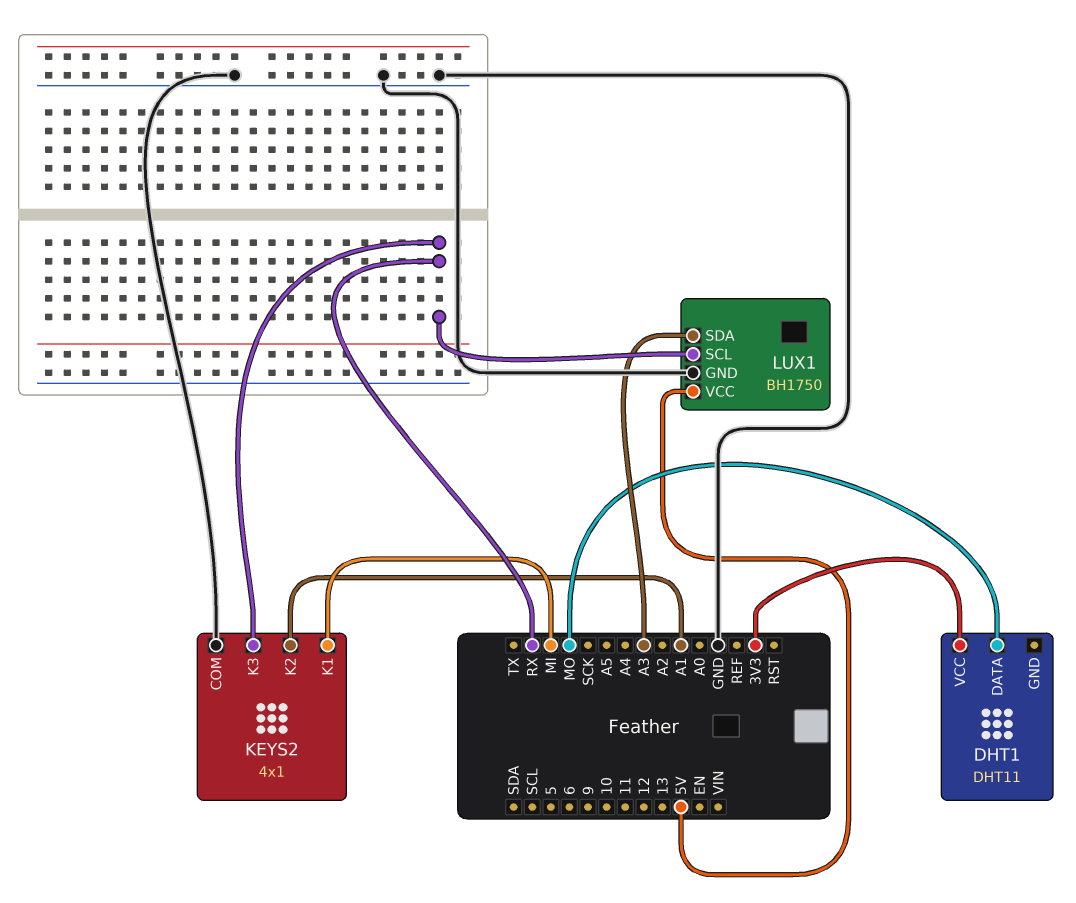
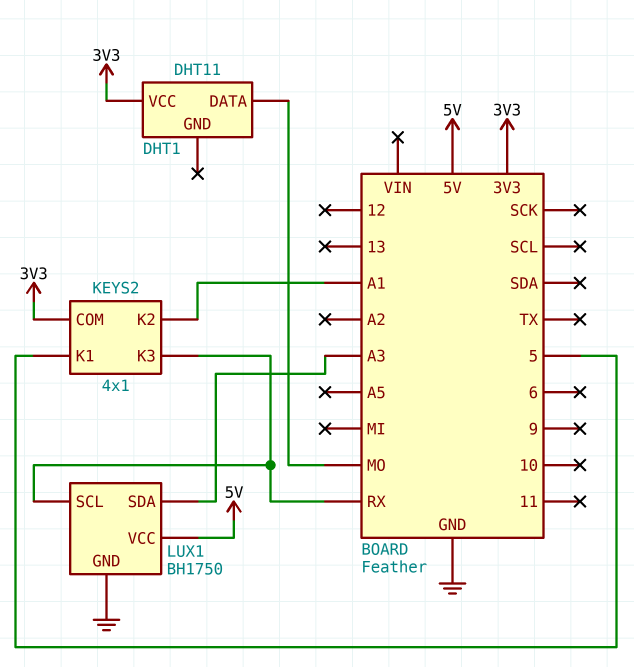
KEYS2 pin COM: GND -> 3V3
KEYS2 pin K1: MI -> 5

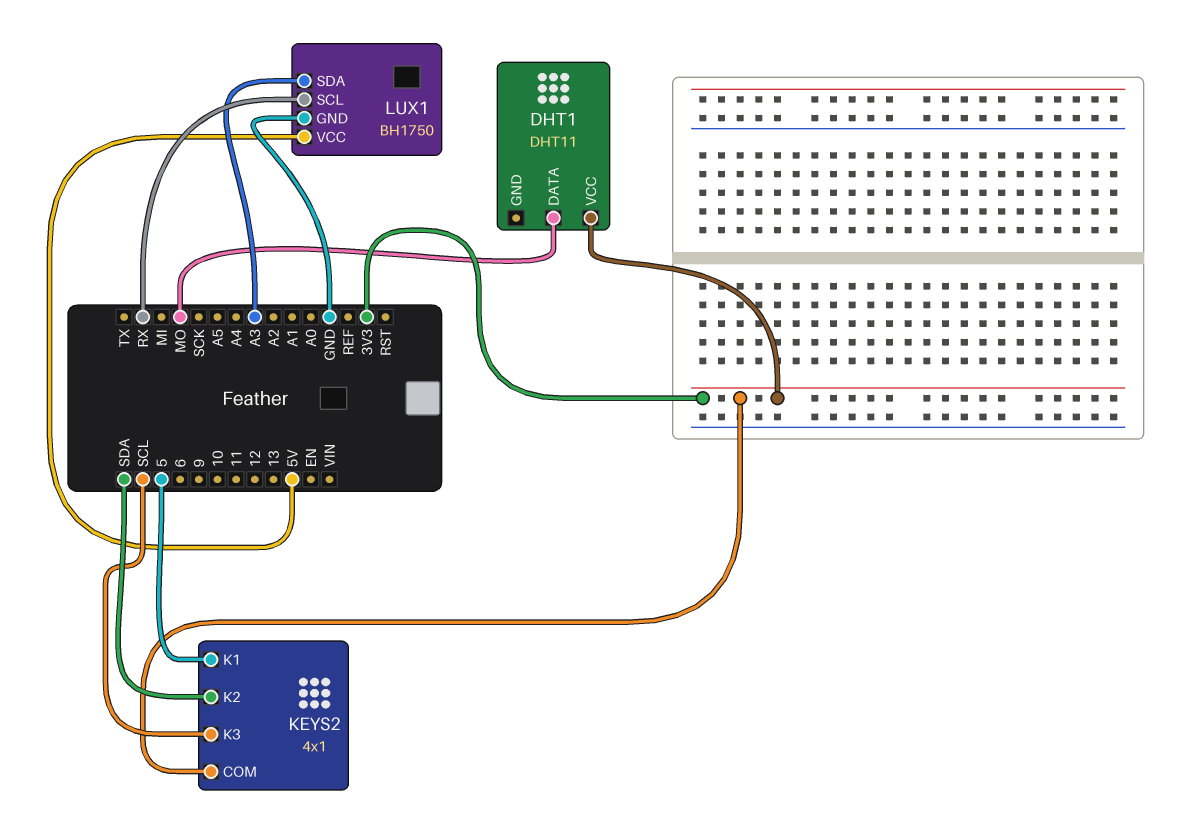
KEYS2 pin K2: A1 -> SDA
KEYS2 pin K3: RX -> SCL

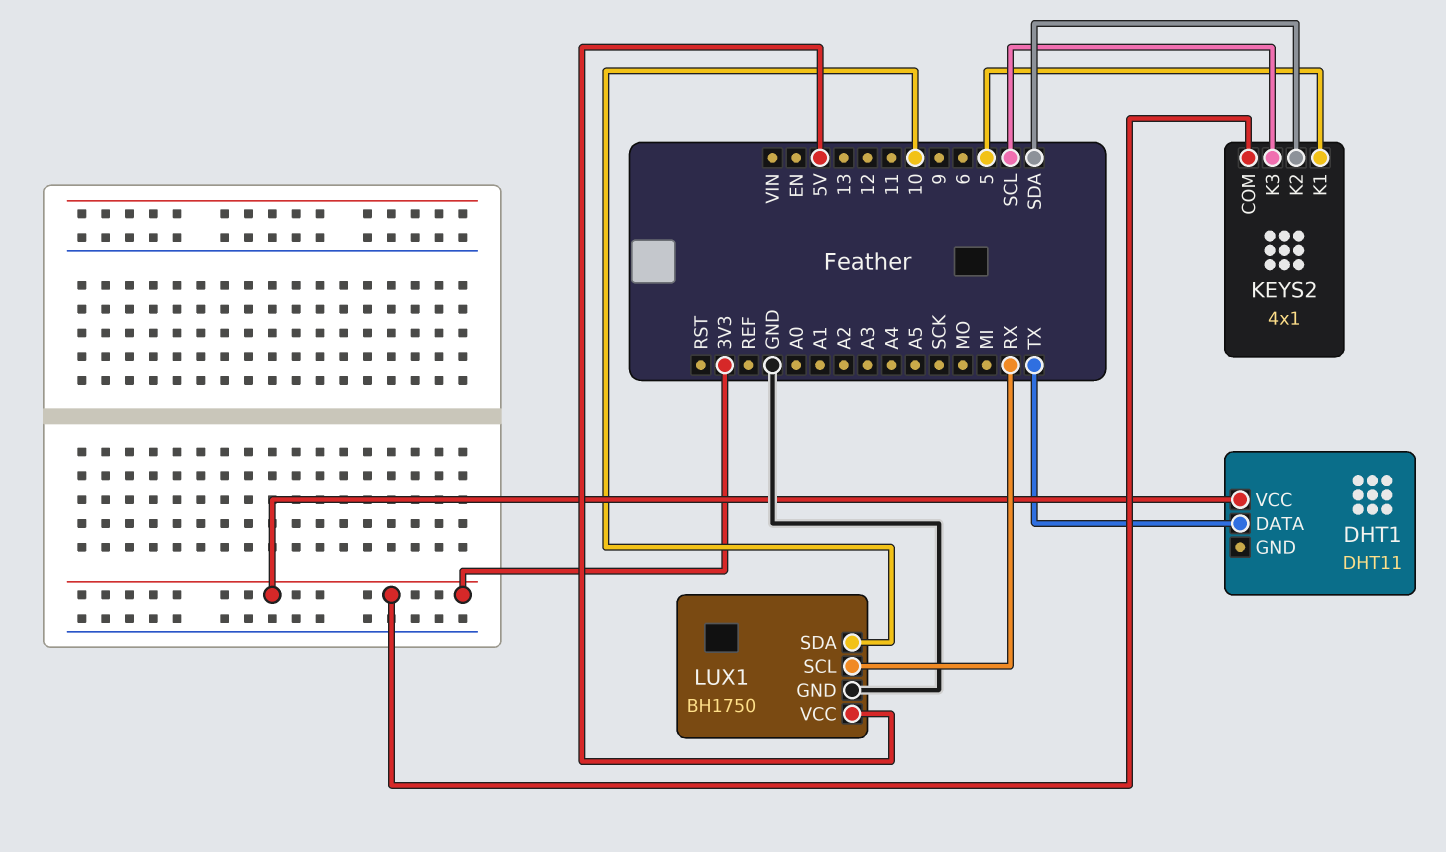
DHT1 pin DATA: MO -> TX
LUX1 pin SDA: A3 -> 10

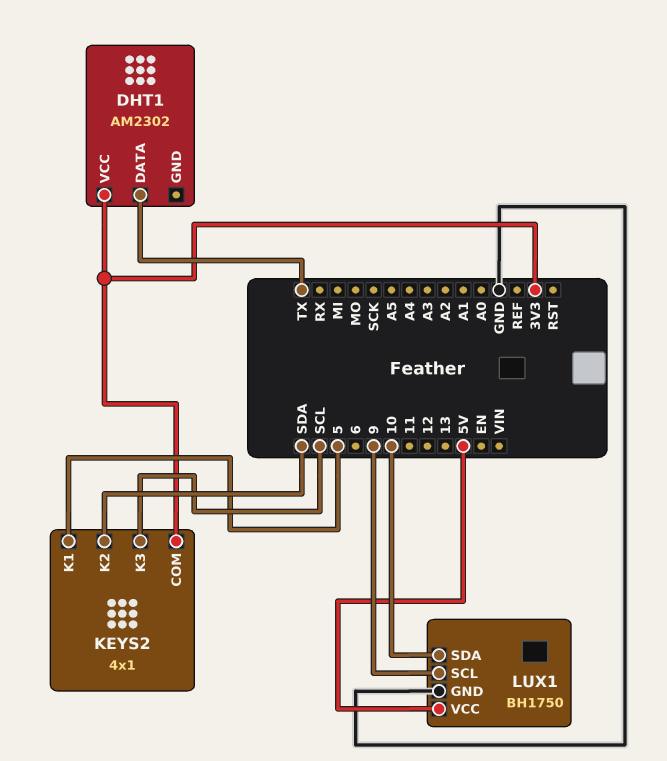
DHT1: DHT11 -> AM2302
LUX1 pin SCL: RX -> 9

